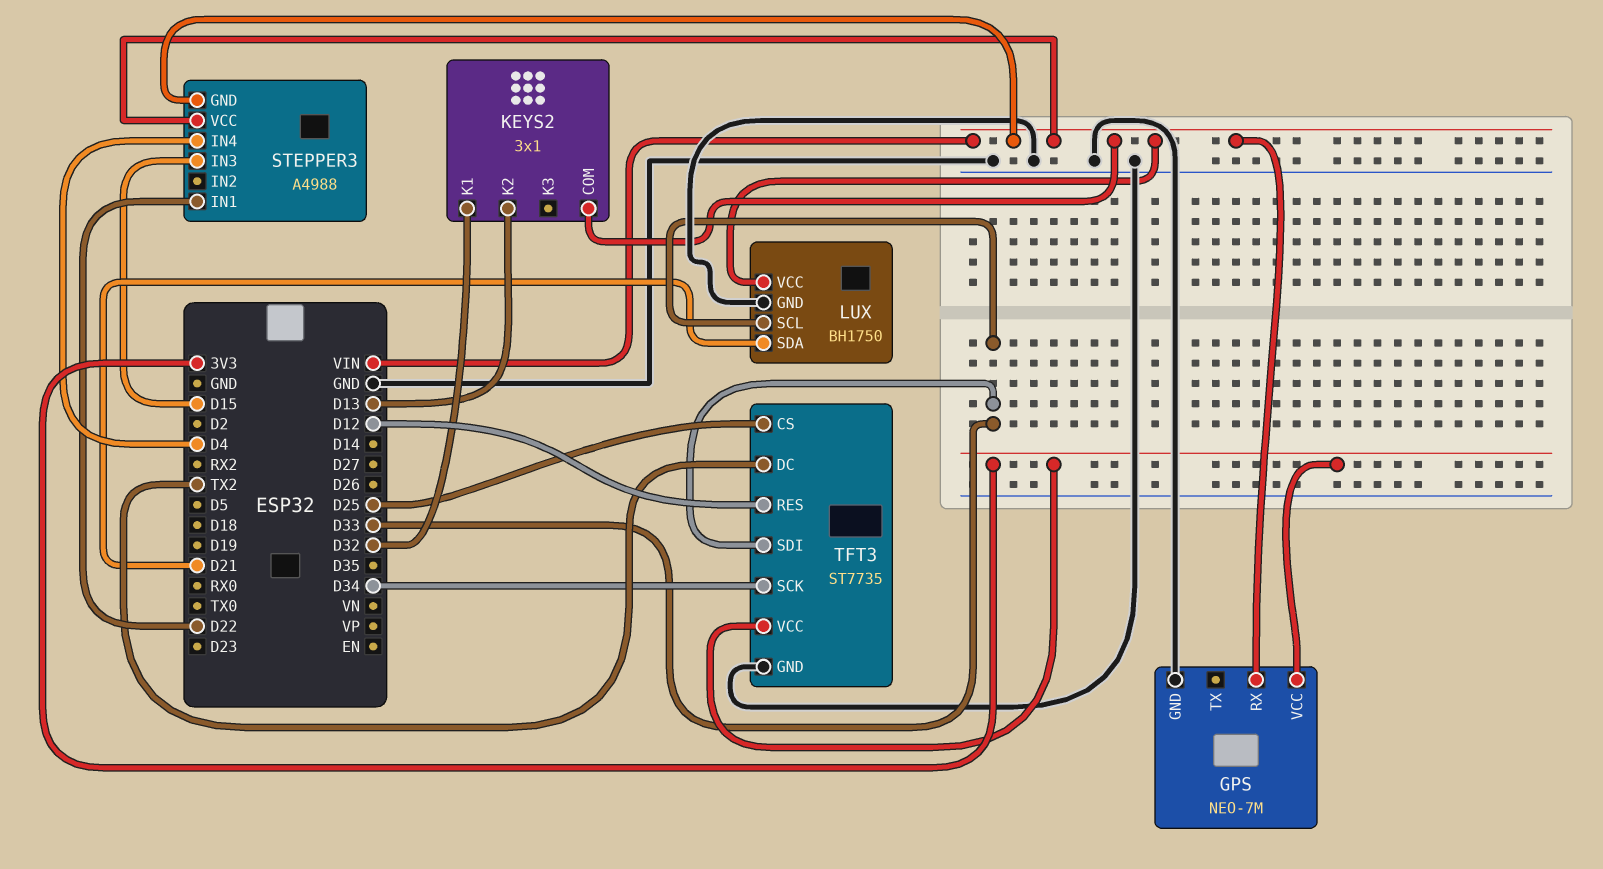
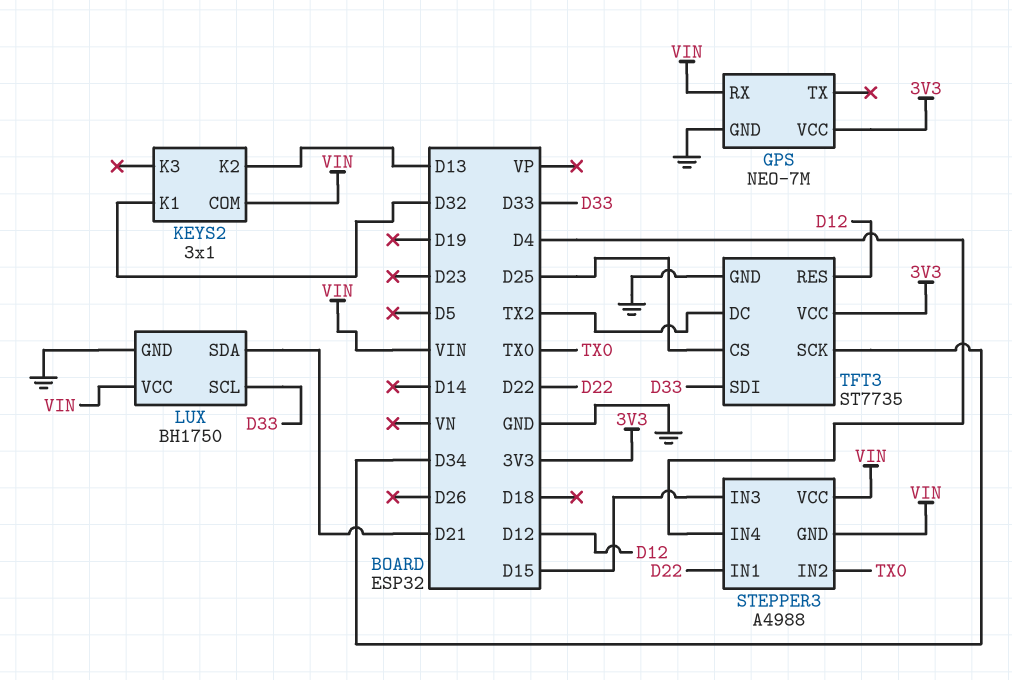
STEPPER3 pin IN2: none -> TX0

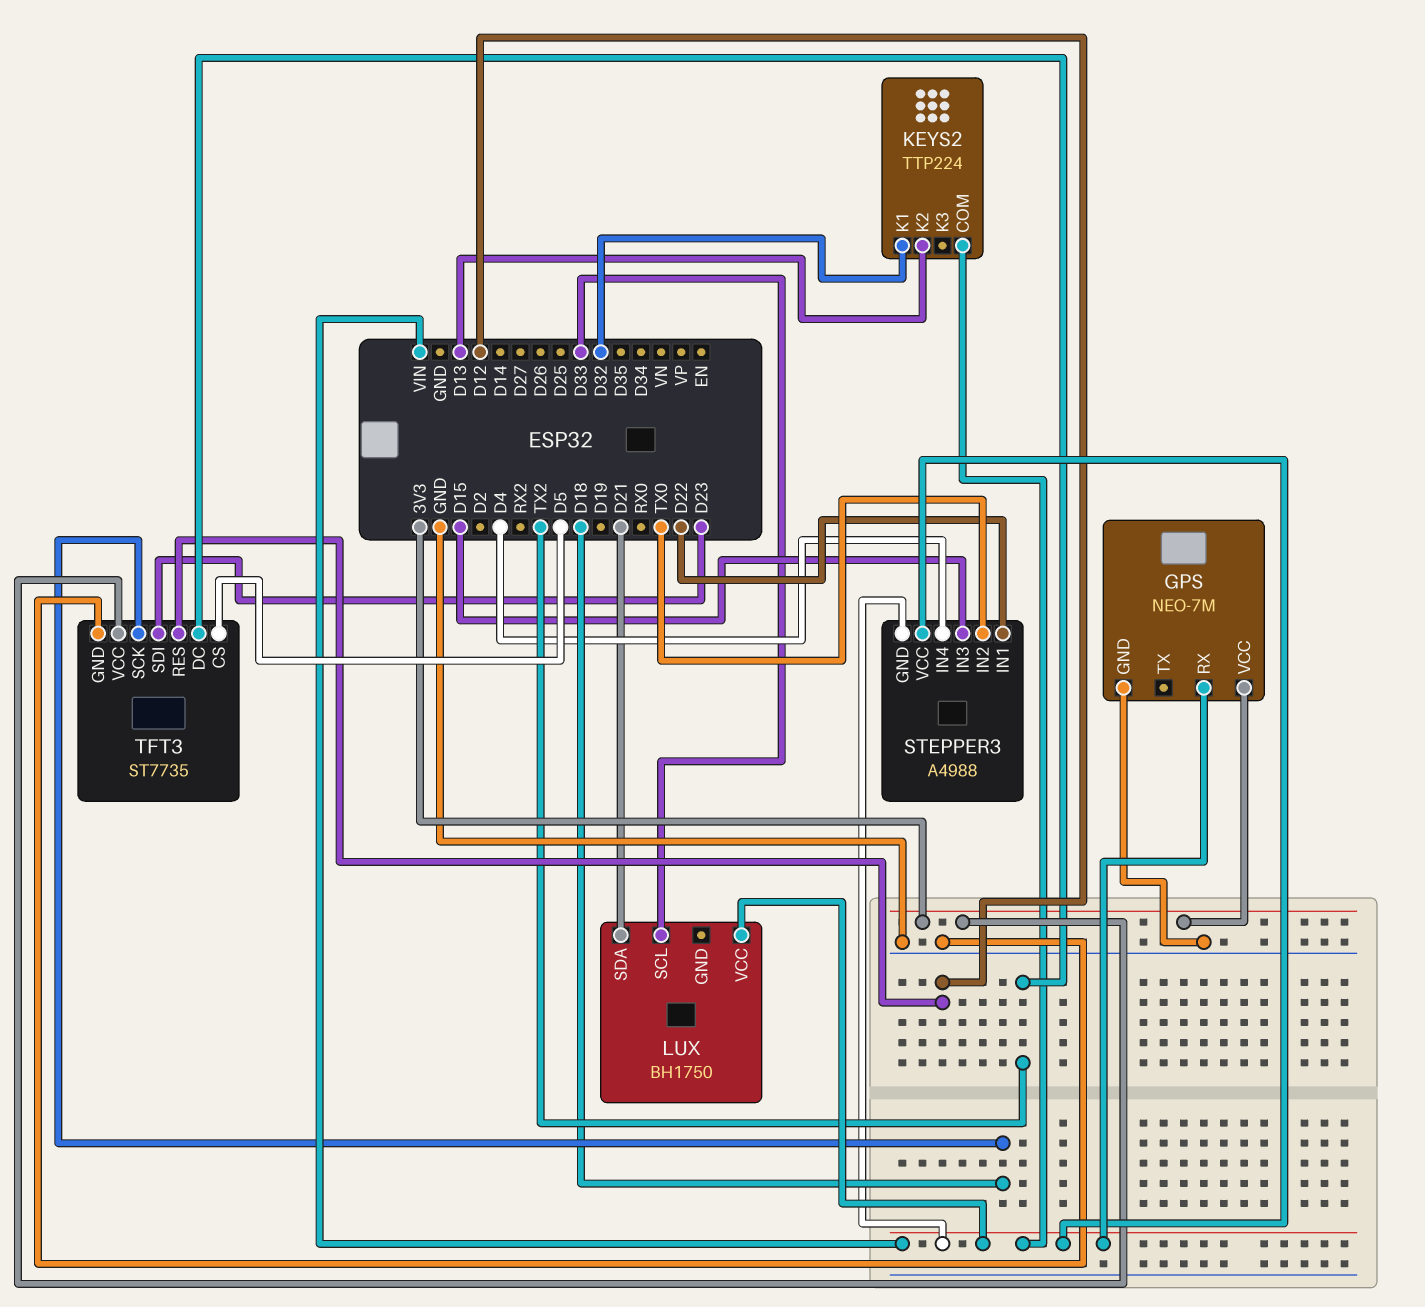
KEYS2: 3x1 -> TTP224
LUX pin GND: GND -> none
TFT3 pin CS: D25 -> D5
TFT3 pin SCK: D34 -> D18
TFT3 pin SDI: D33 -> D23

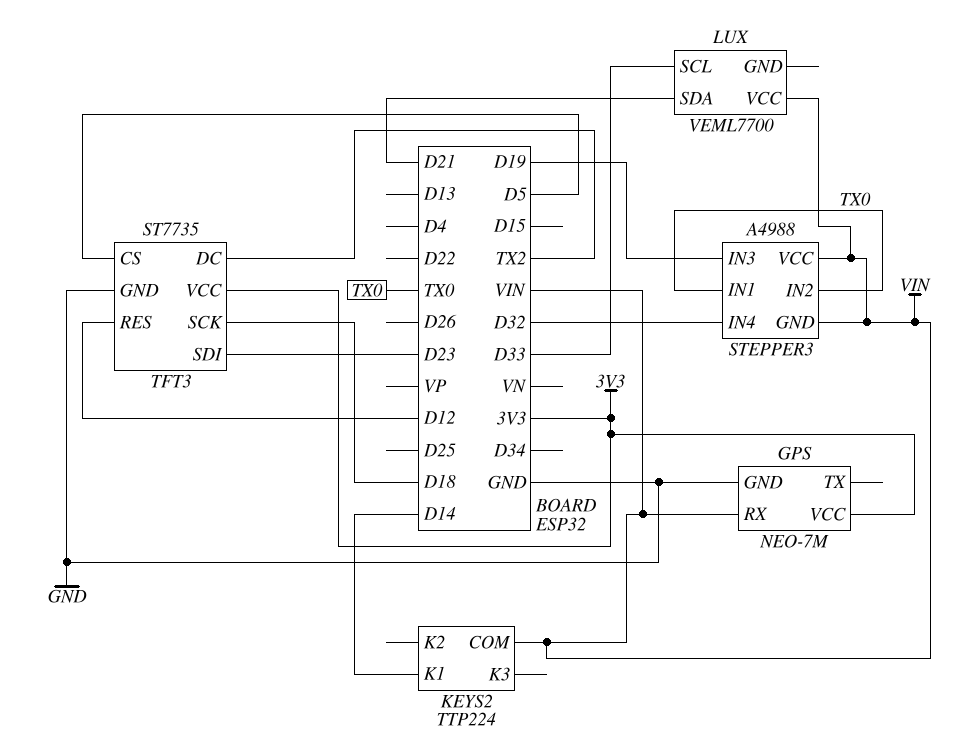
KEYS2 pin K1: D32 -> D14
KEYS2 pin K2: D13 -> none
LUX: BH1750 -> VEML7700
STEPPER3 pin IN1: D22 -> TX0
STEPPER3 pin IN3: D15 -> D19
STEPPER3 pin IN4: D4 -> D32

